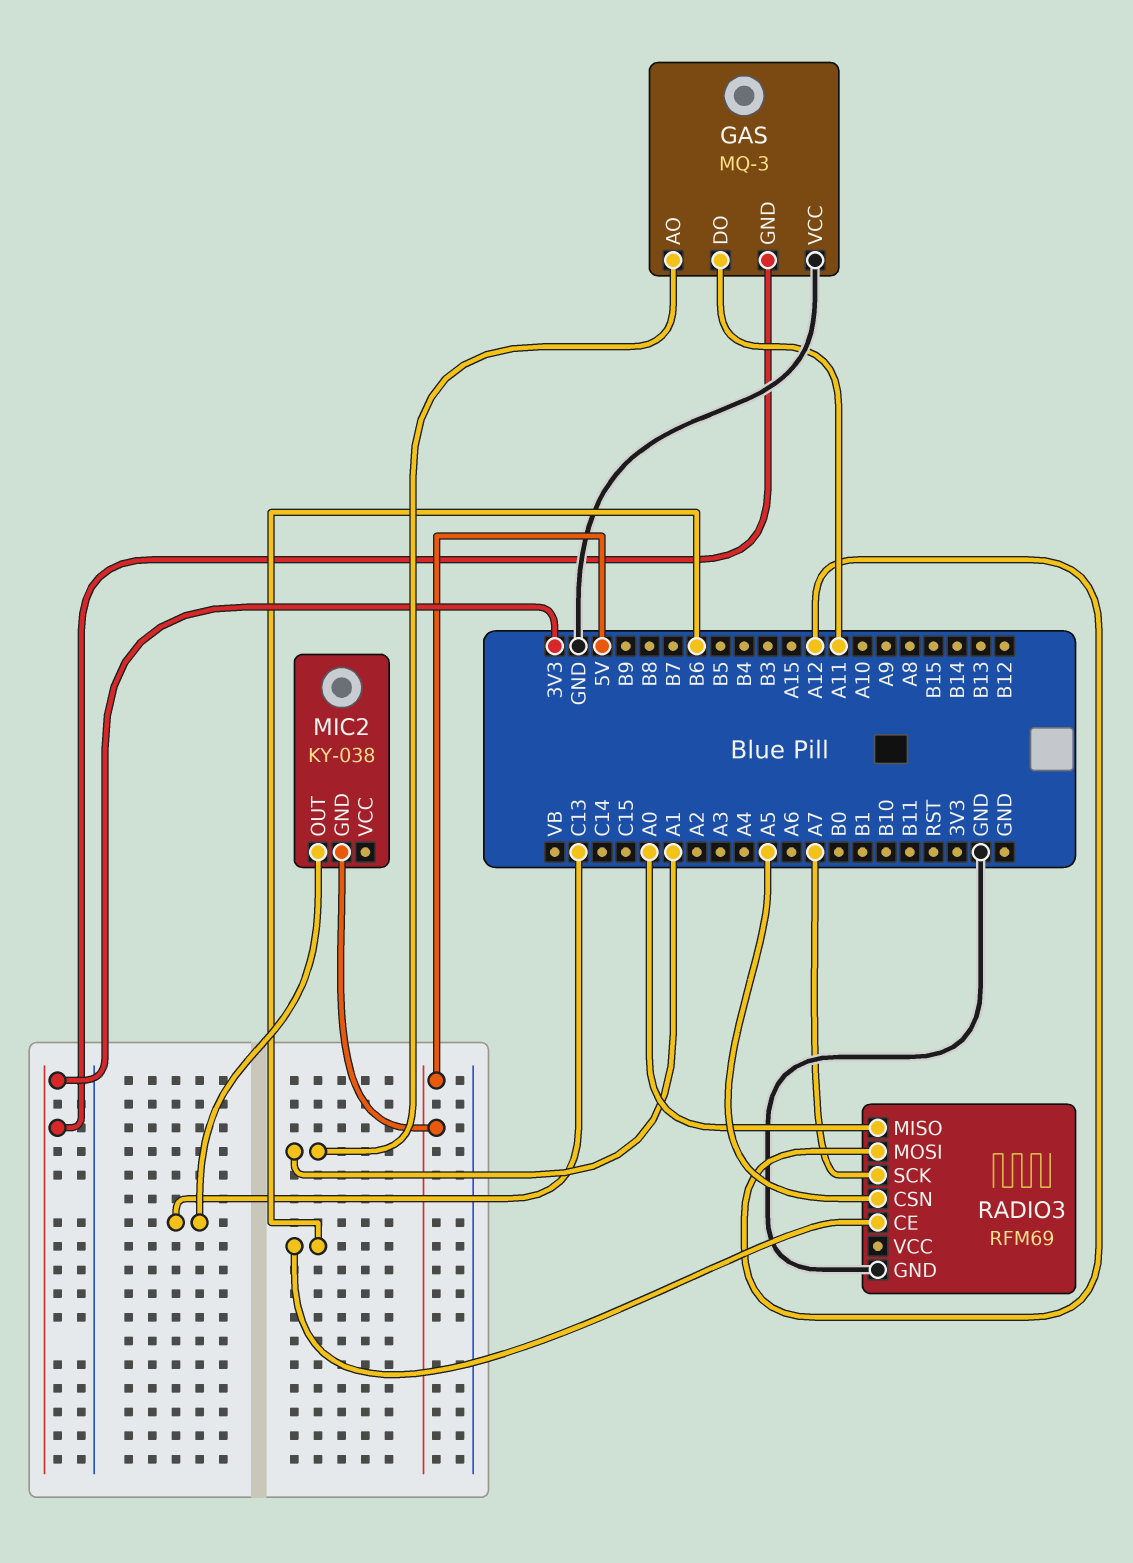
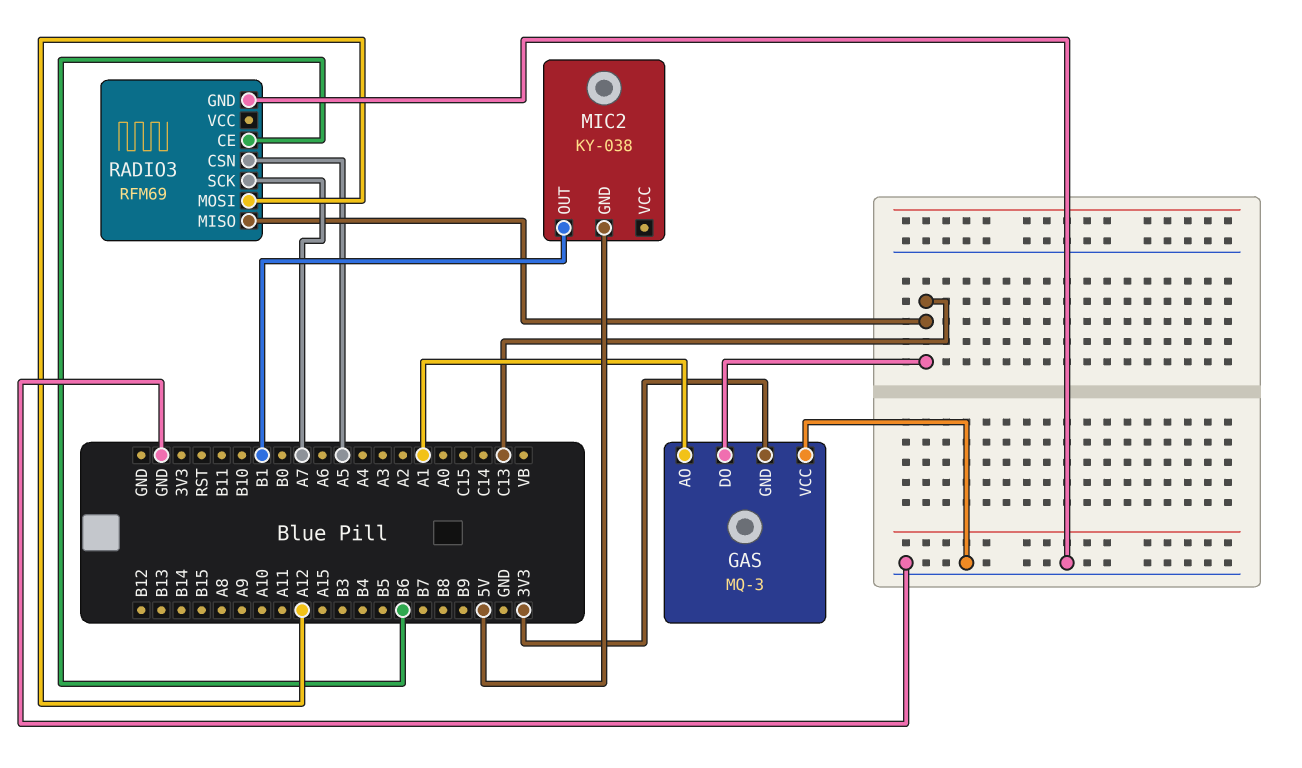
GAS pin DO: A11 -> C13
MIC2 pin OUT: C13 -> B1
RADIO3 pin MISO: A0 -> C13

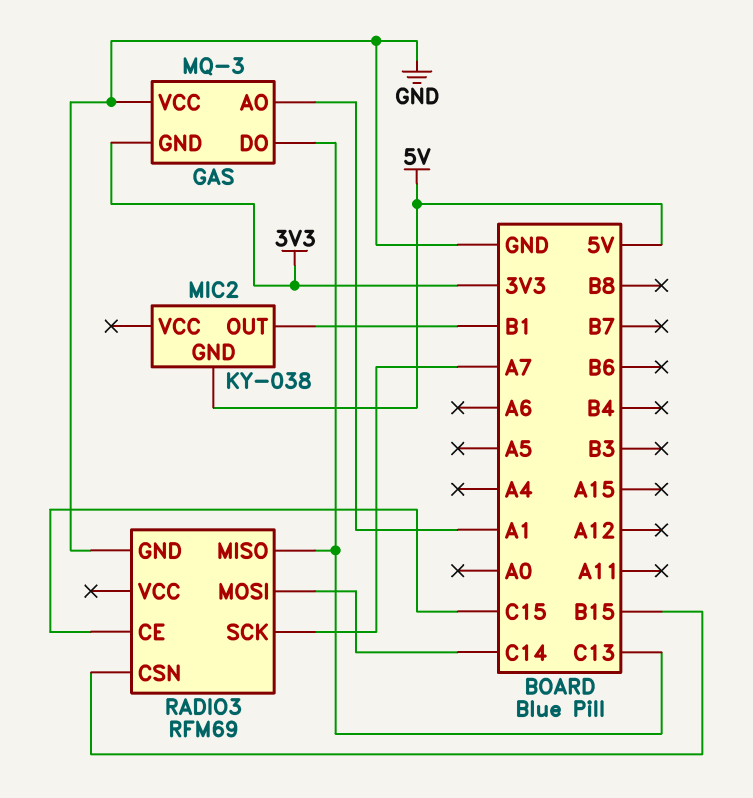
RADIO3 pin CE: B6 -> C15
RADIO3 pin CSN: A5 -> B15
RADIO3 pin MOSI: A12 -> C14

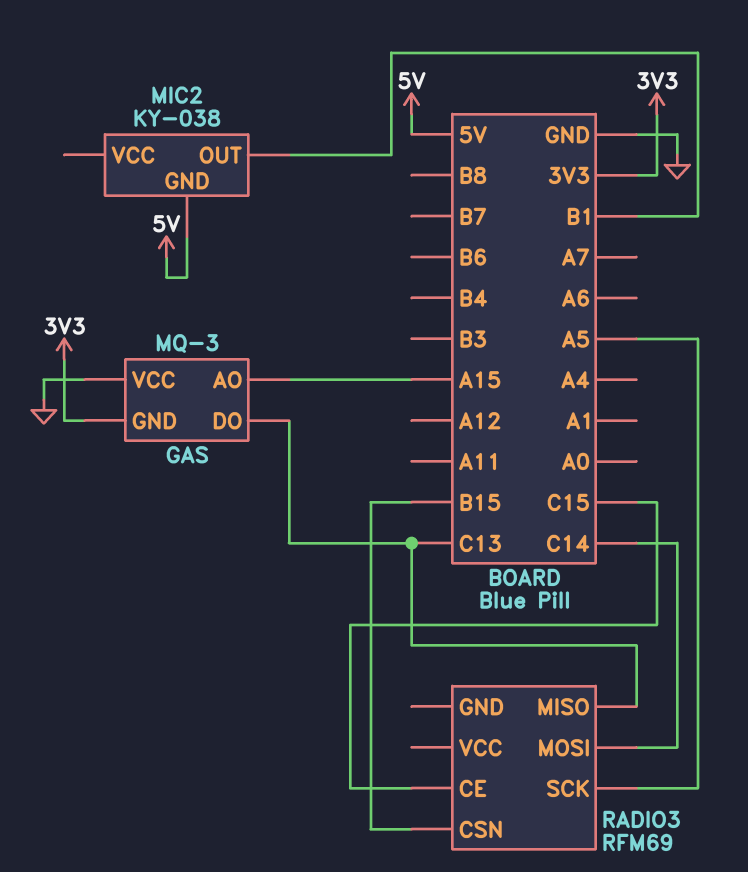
GAS pin AO: A1 -> A15
RADIO3 pin GND: GND -> none
RADIO3 pin SCK: A7 -> A5

